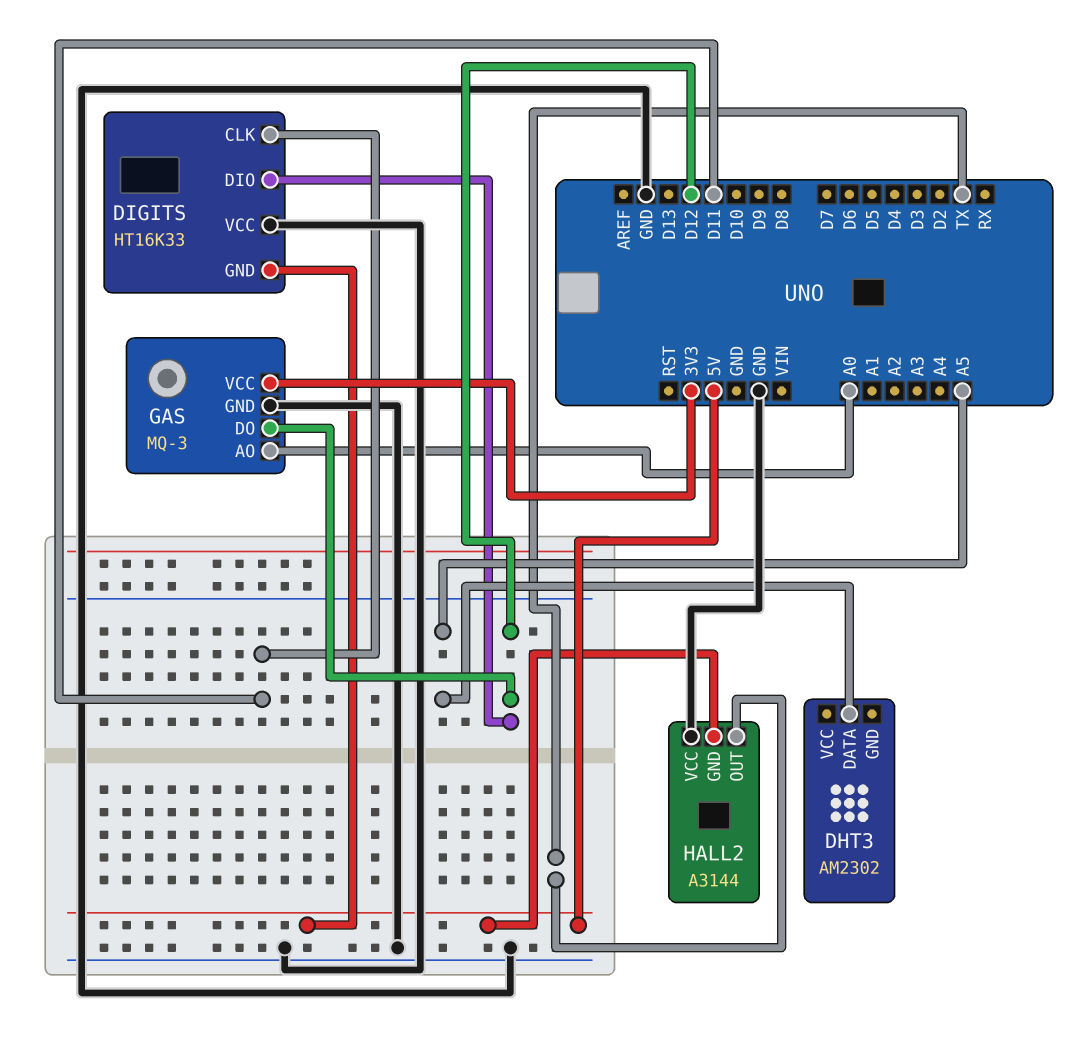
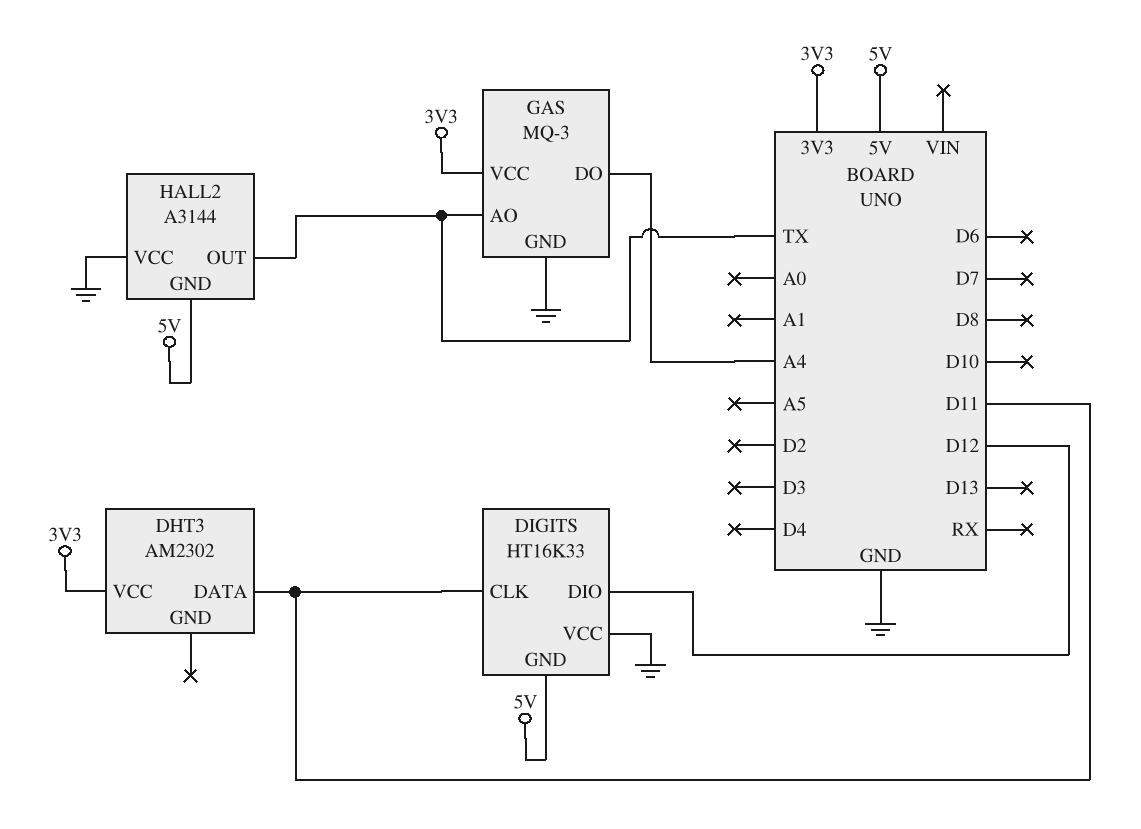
DHT3 pin DATA: A5 -> D11
DHT3 pin VCC: none -> 3V3
GAS pin AO: A0 -> TX
GAS pin DO: D12 -> A4

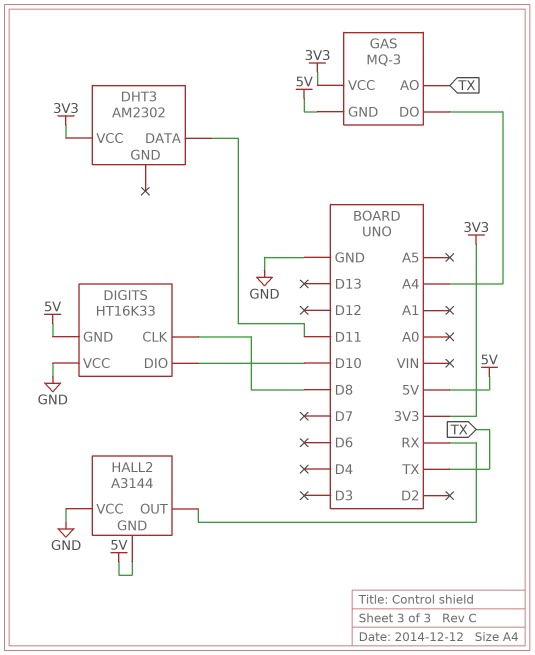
DIGITS pin CLK: D11 -> D8
DIGITS pin DIO: D12 -> D10
GAS pin GND: GND -> 5V
HALL2 pin OUT: TX -> RX

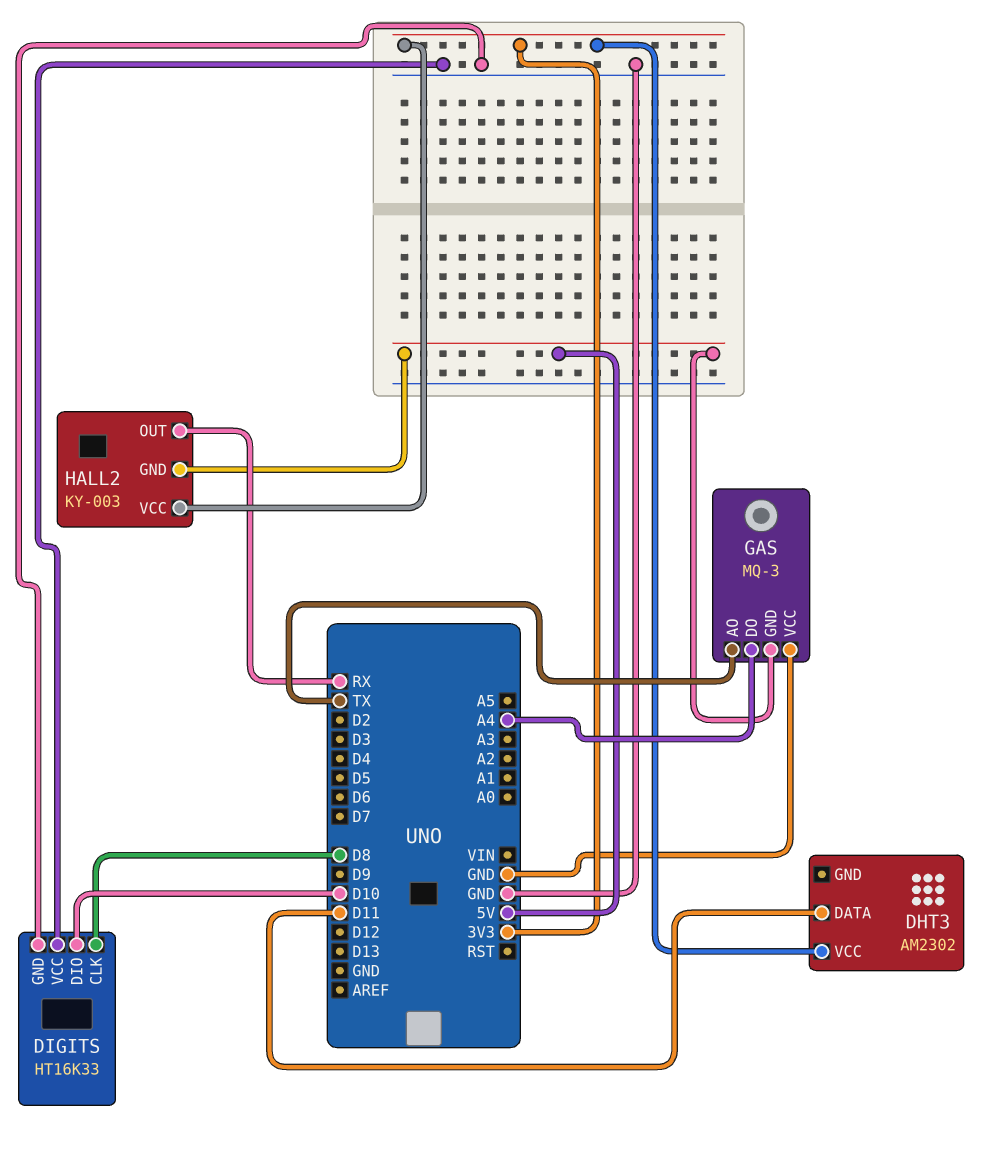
DIGITS pin GND: 5V -> GND
GAS pin VCC: 3V3 -> GND
HALL2: A3144 -> KY-003
HALL2 pin VCC: GND -> 3V3

